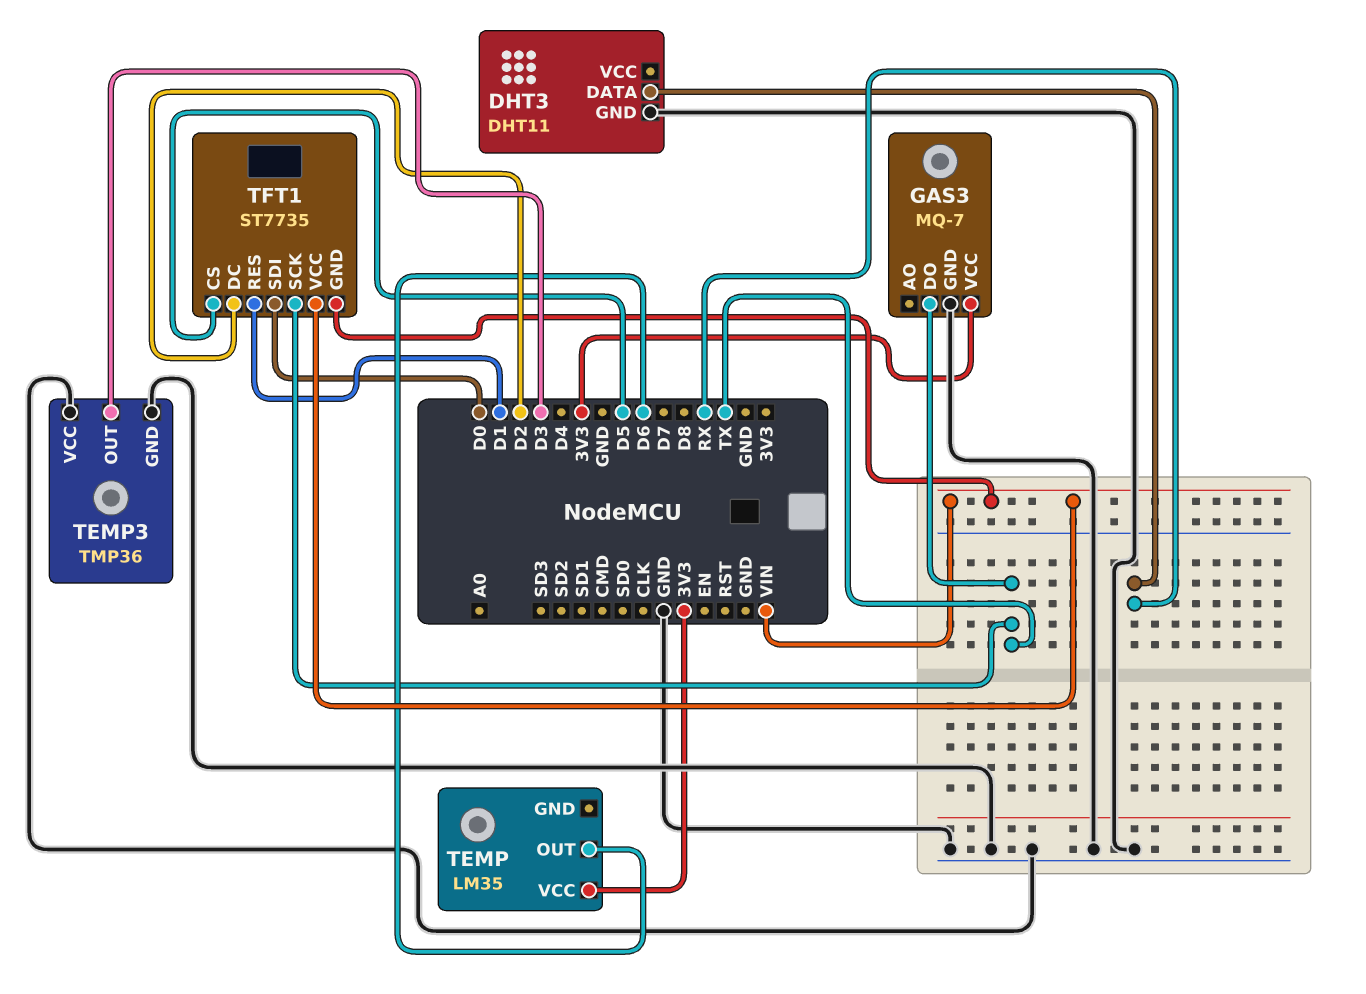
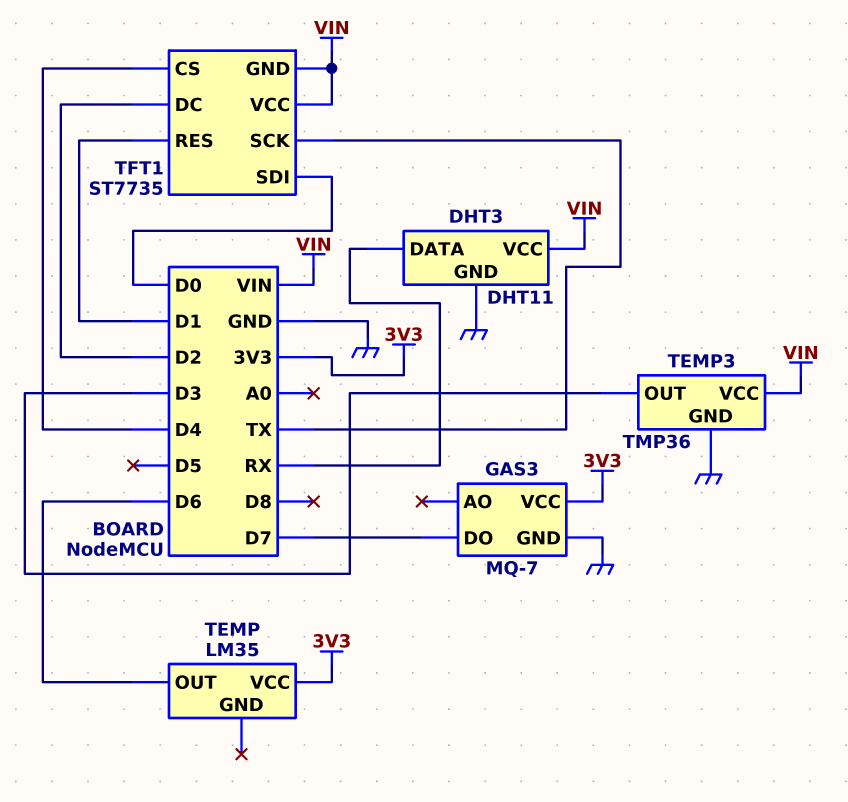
DHT3 pin VCC: none -> VIN
GAS3 pin DO: TX -> D7
TEMP3 pin VCC: GND -> VIN
TFT1 pin CS: D5 -> D4

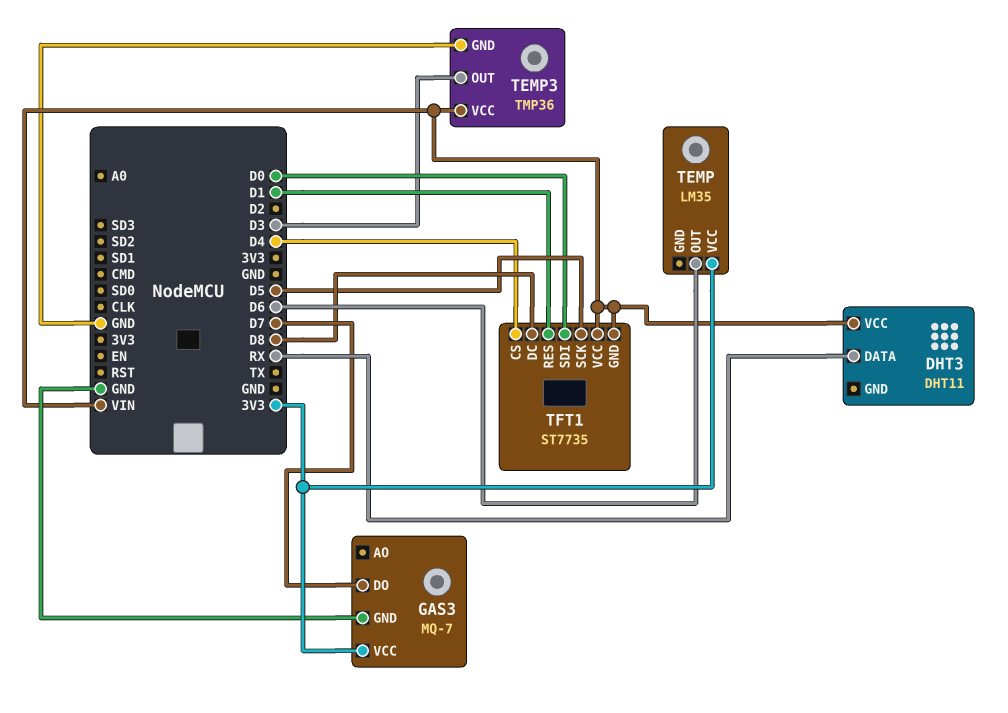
DHT3 pin GND: GND -> none
TFT1 pin DC: D2 -> D8
TFT1 pin SCK: TX -> D5

